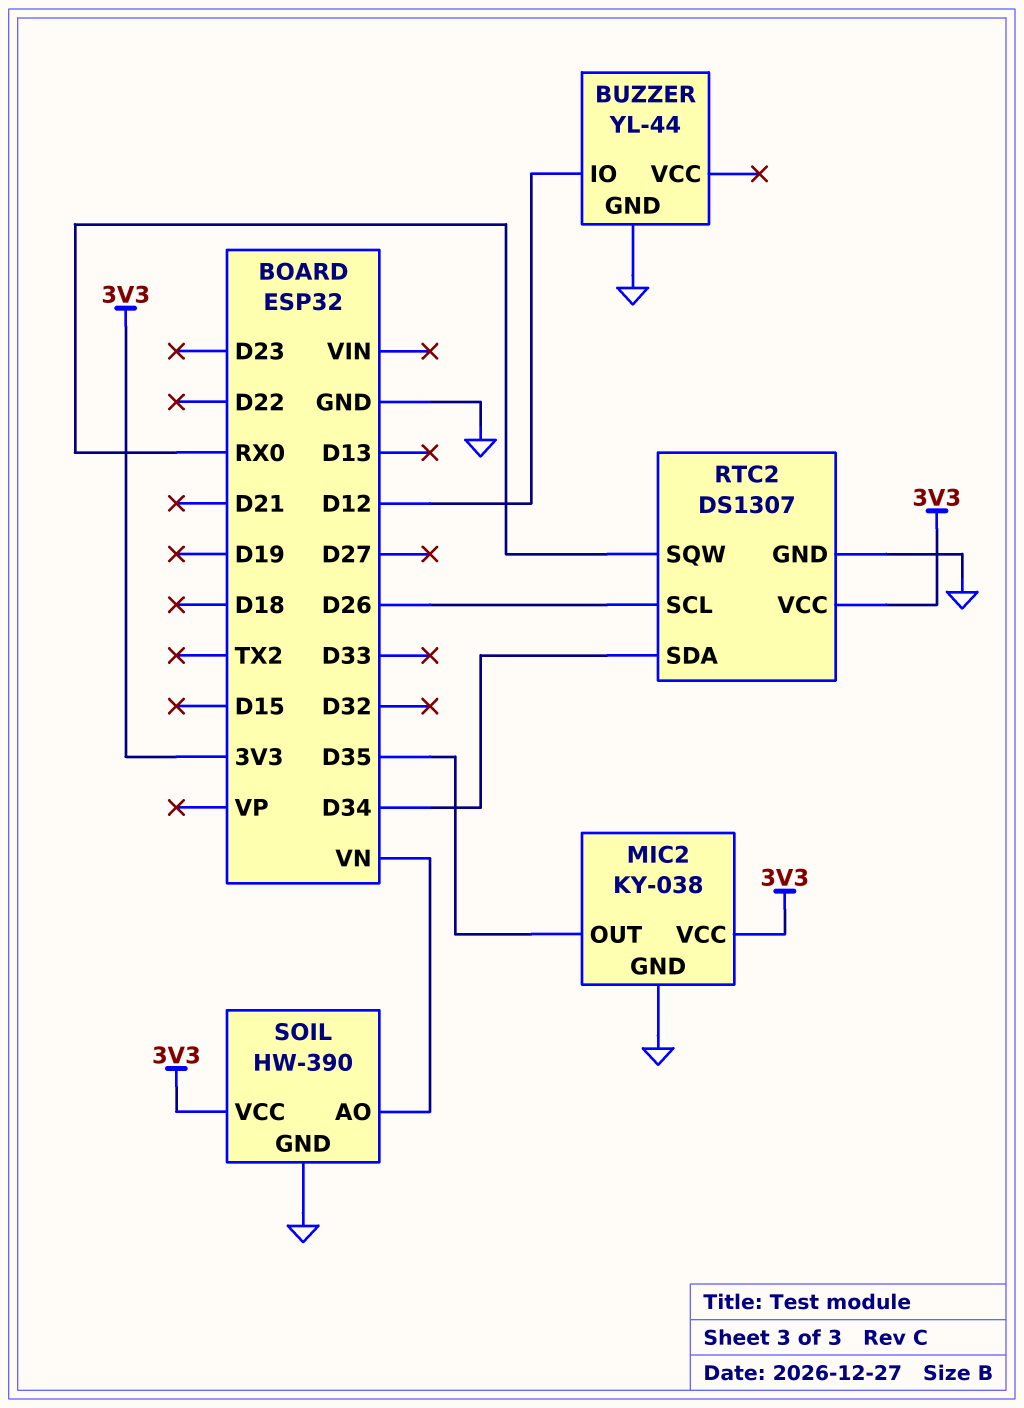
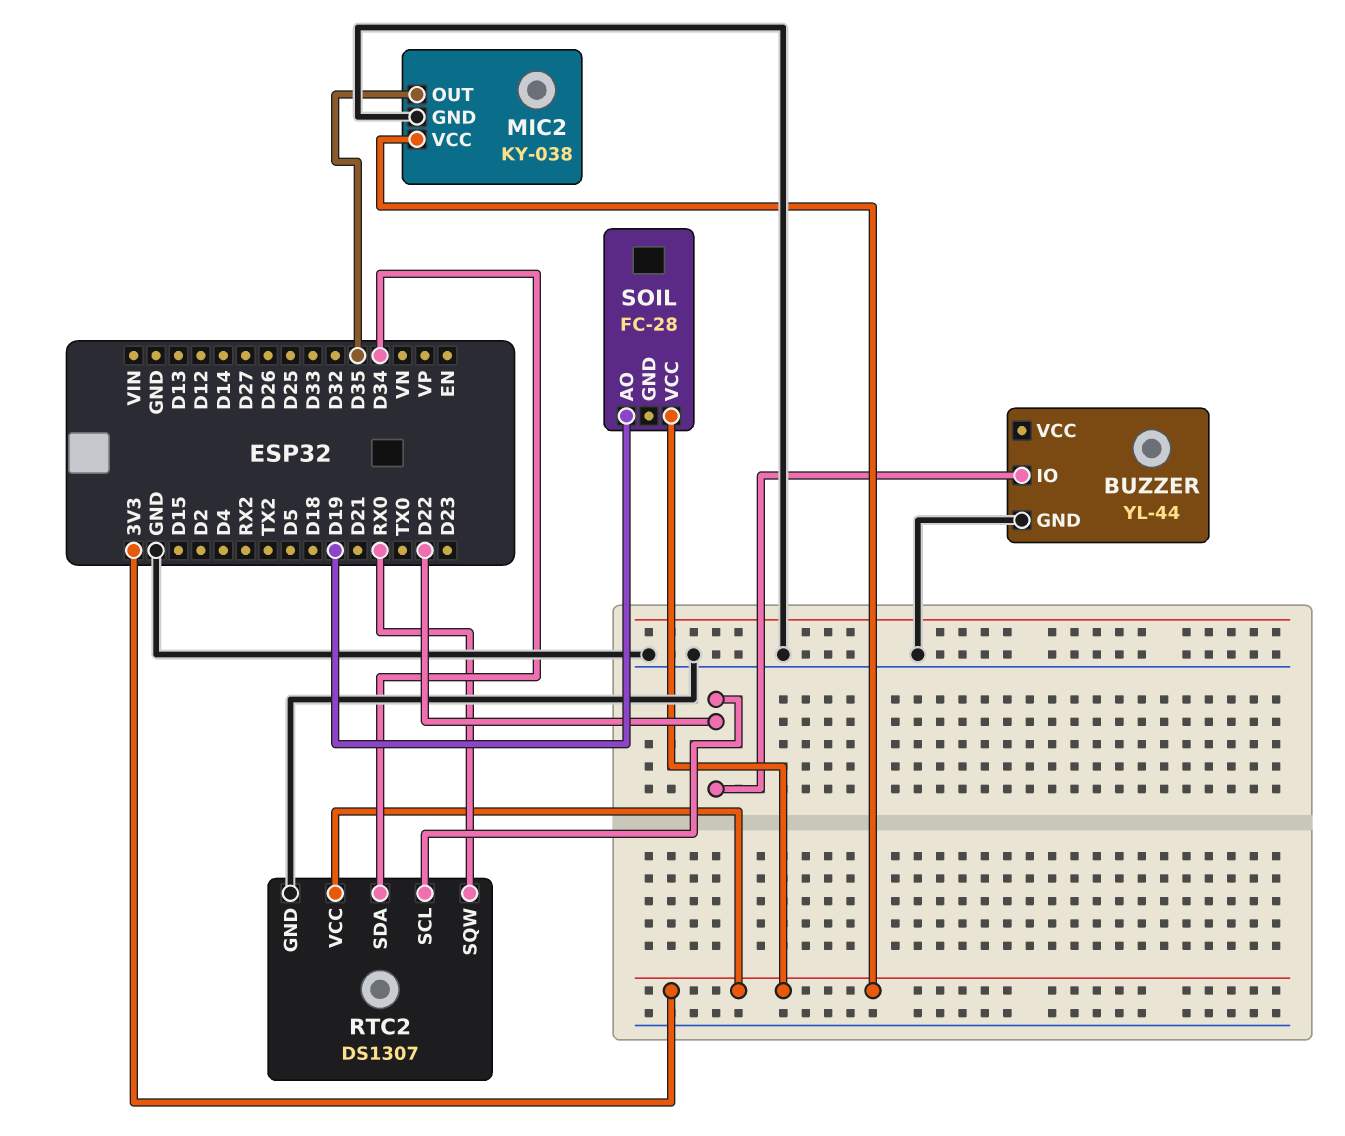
BUZZER pin IO: D12 -> D22
RTC2 pin SCL: D26 -> D22
SOIL: HW-390 -> FC-28
SOIL pin AO: VN -> D19
SOIL pin GND: GND -> none

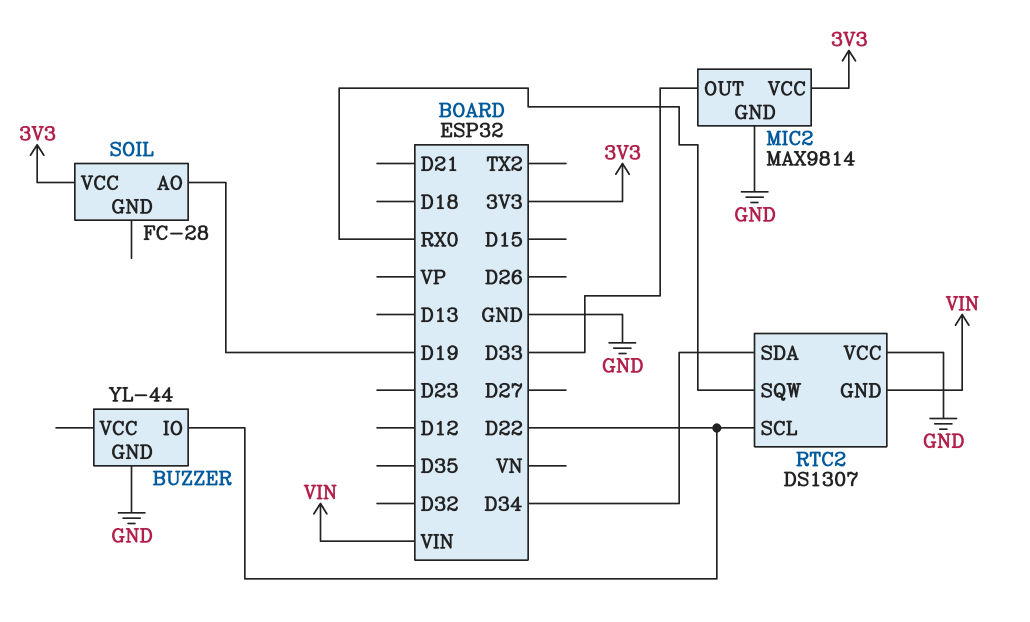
MIC2: KY-038 -> MAX9814
MIC2 pin OUT: D35 -> D33
RTC2 pin GND: GND -> VIN
RTC2 pin VCC: 3V3 -> GND

